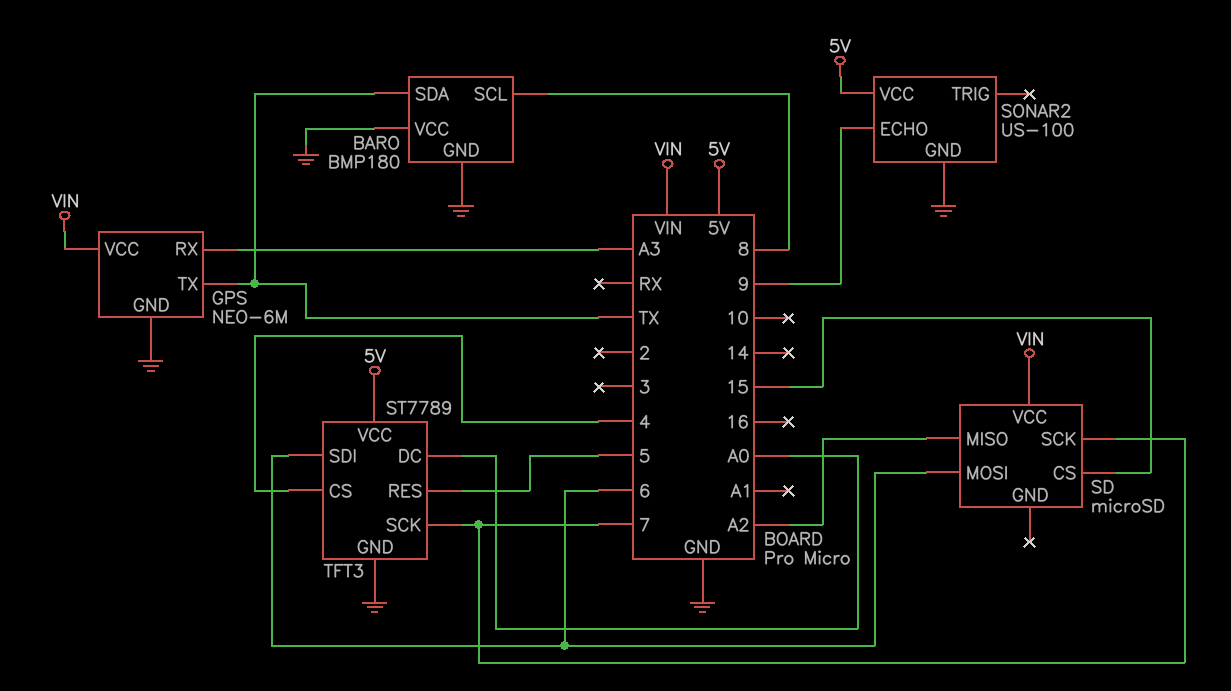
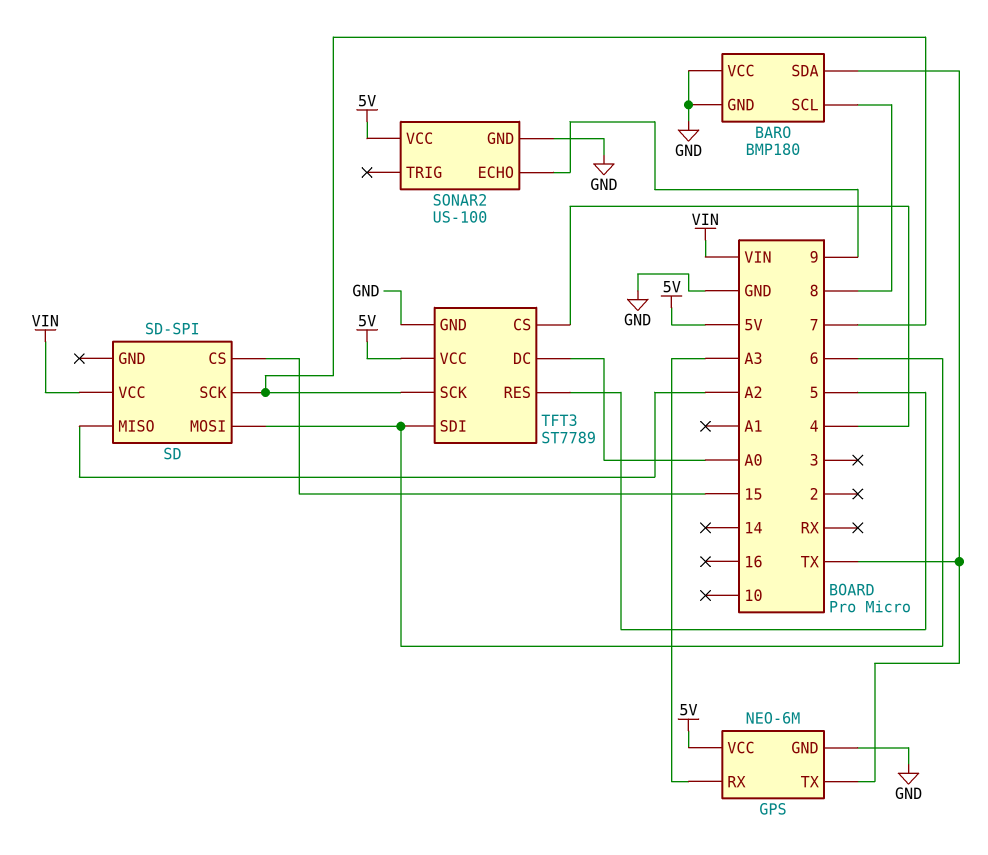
GPS pin VCC: VIN -> 5V
SD: microSD -> SD-SPI

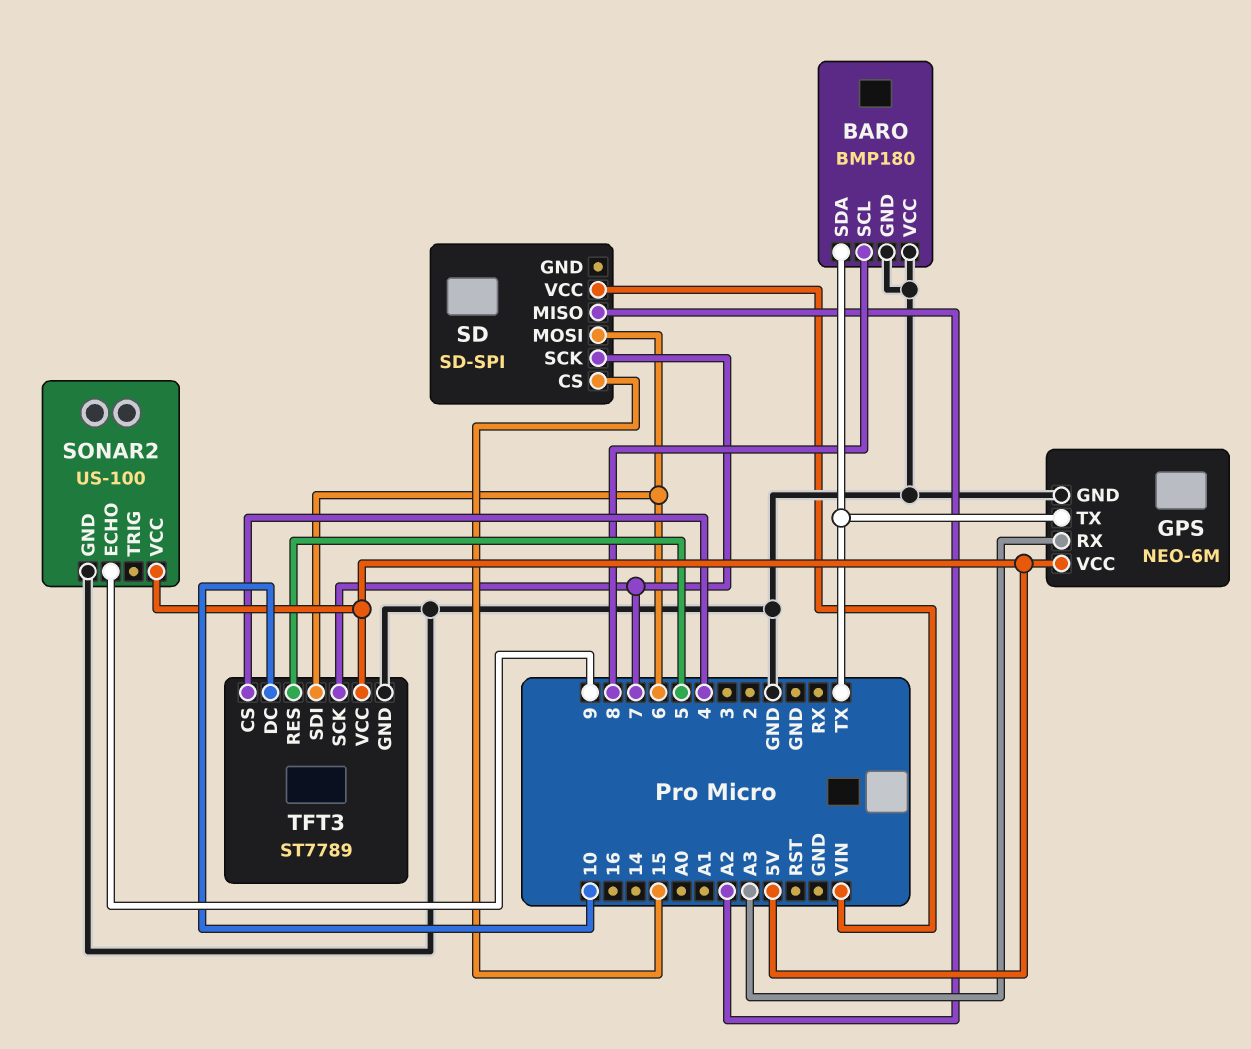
TFT3 pin DC: A0 -> 10

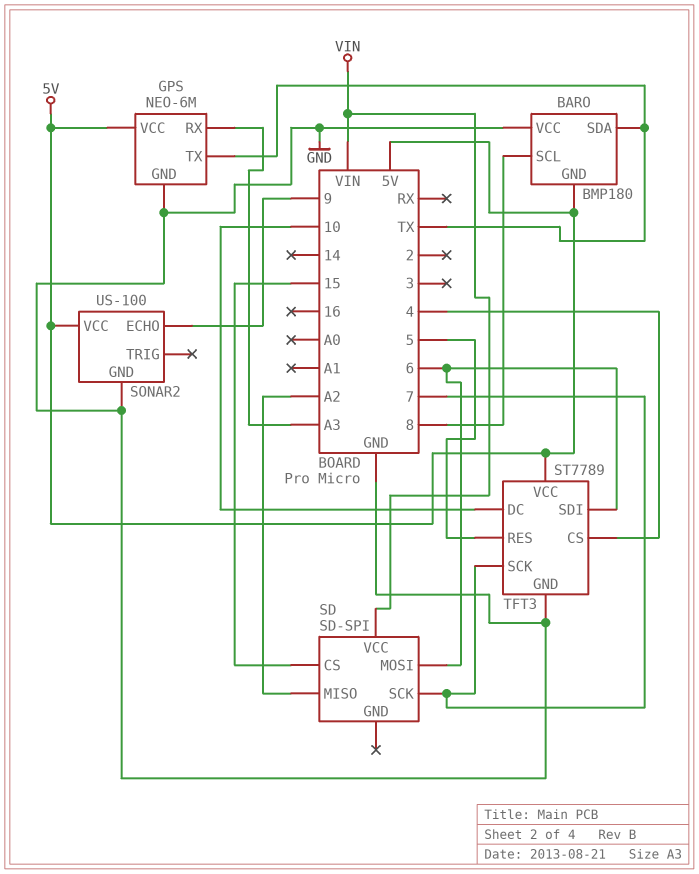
BARO pin GND: GND -> 5V

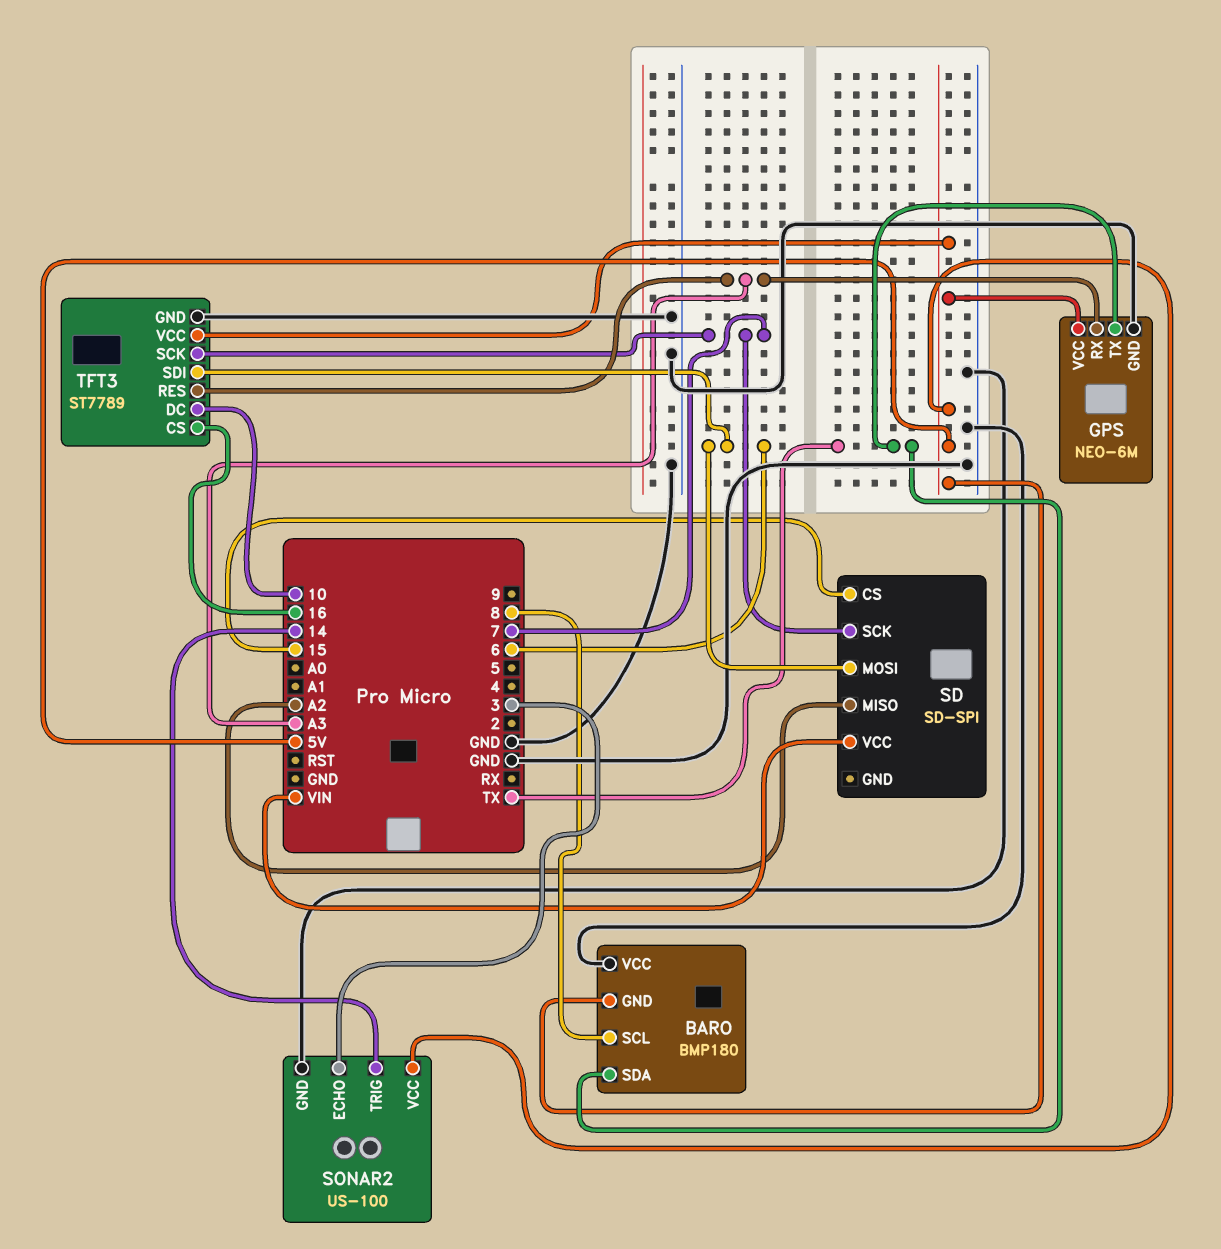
SONAR2 pin ECHO: 9 -> 3
SONAR2 pin TRIG: none -> 14
TFT3 pin CS: 4 -> 16
TFT3 pin RES: 5 -> A3

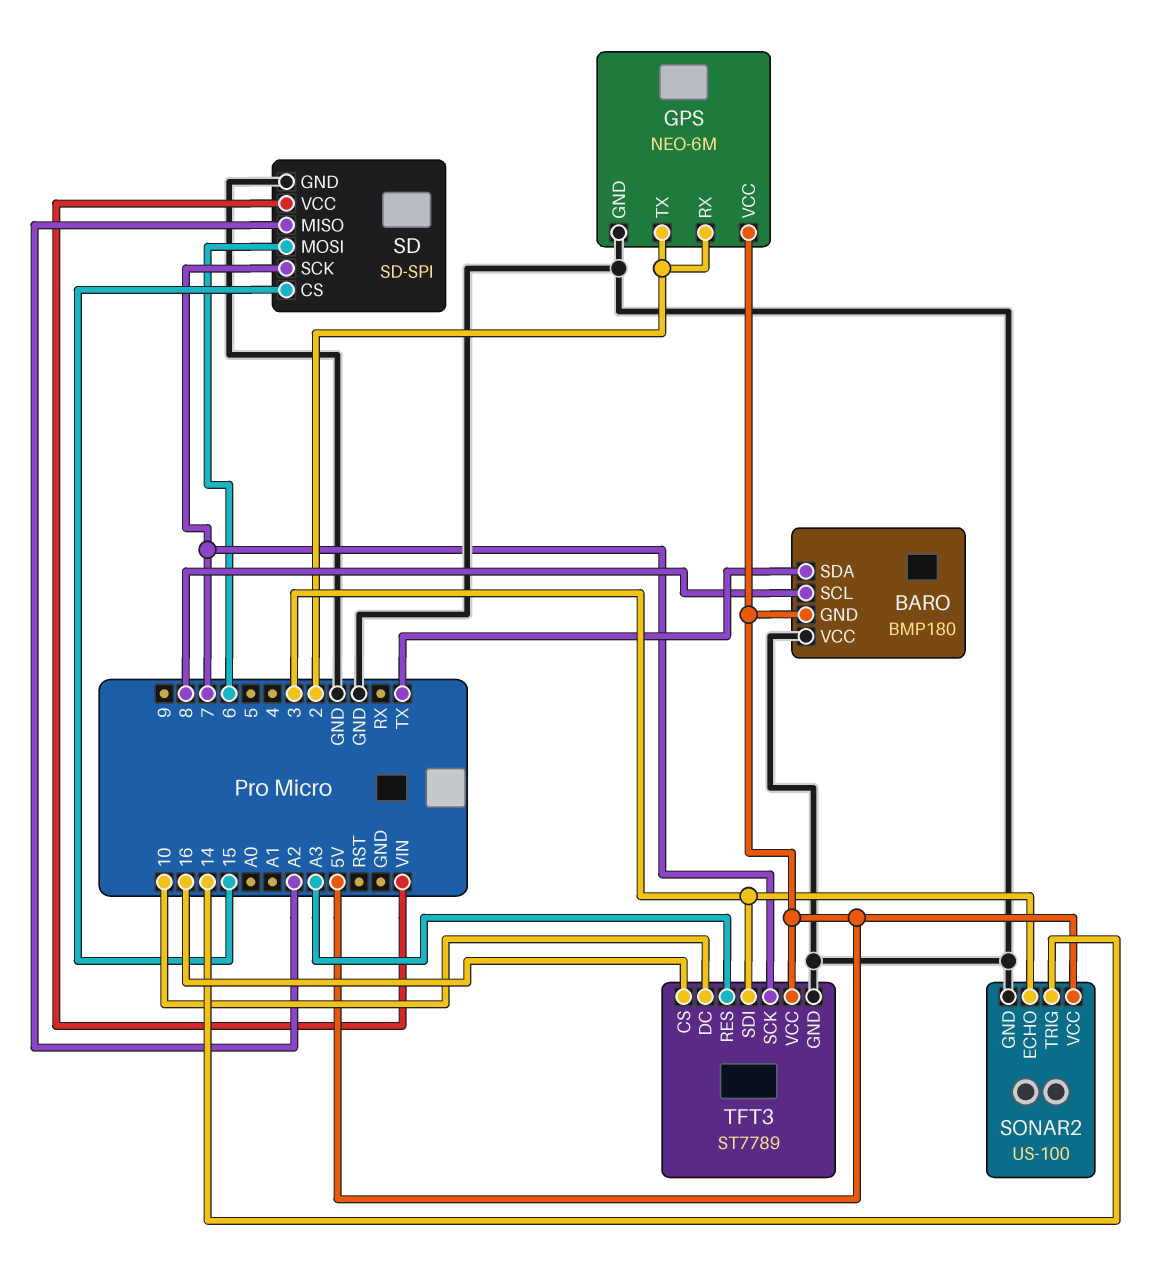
GPS pin RX: A3 -> 2
GPS pin TX: TX -> 2
SD pin GND: none -> GND
TFT3 pin SDI: 6 -> 3

